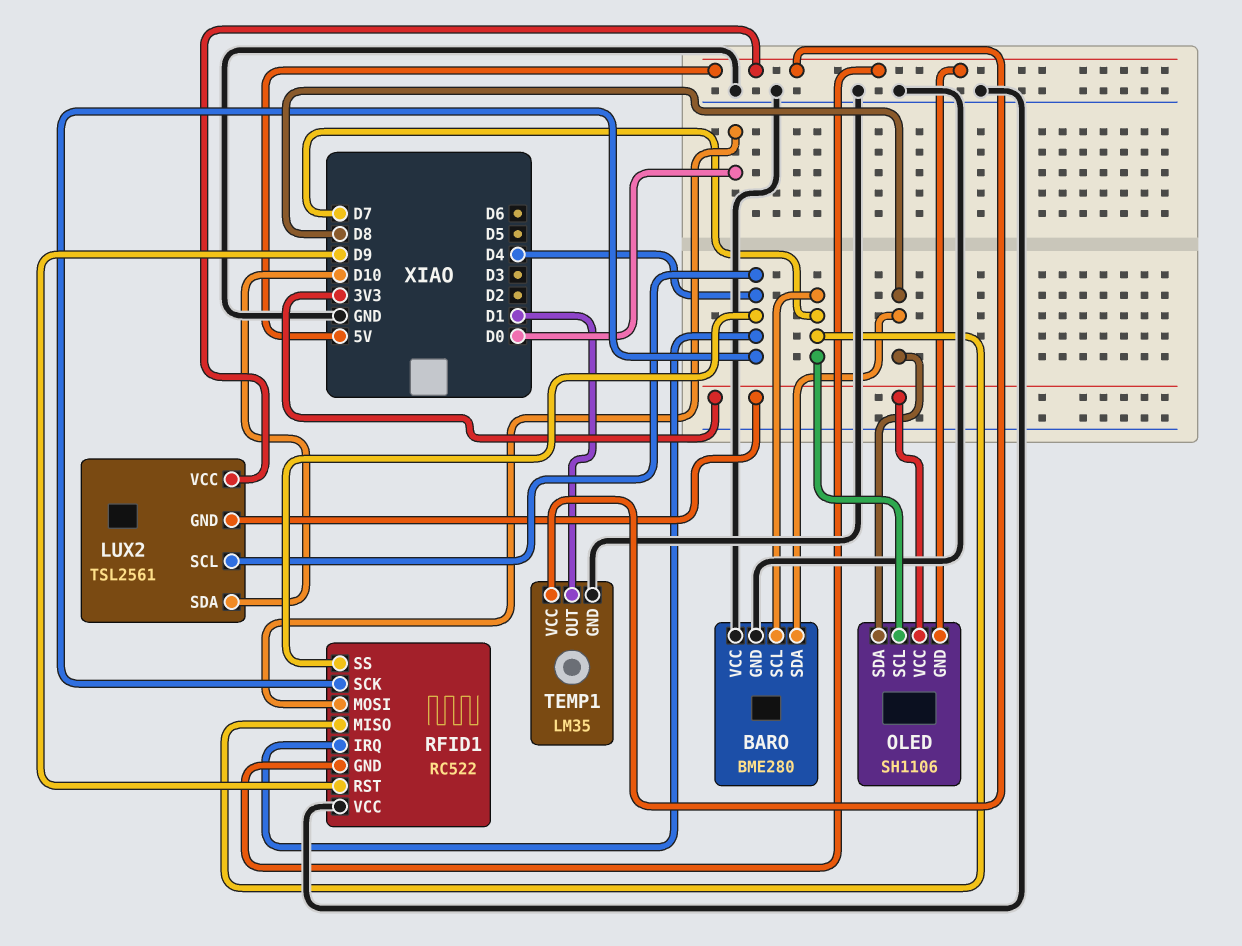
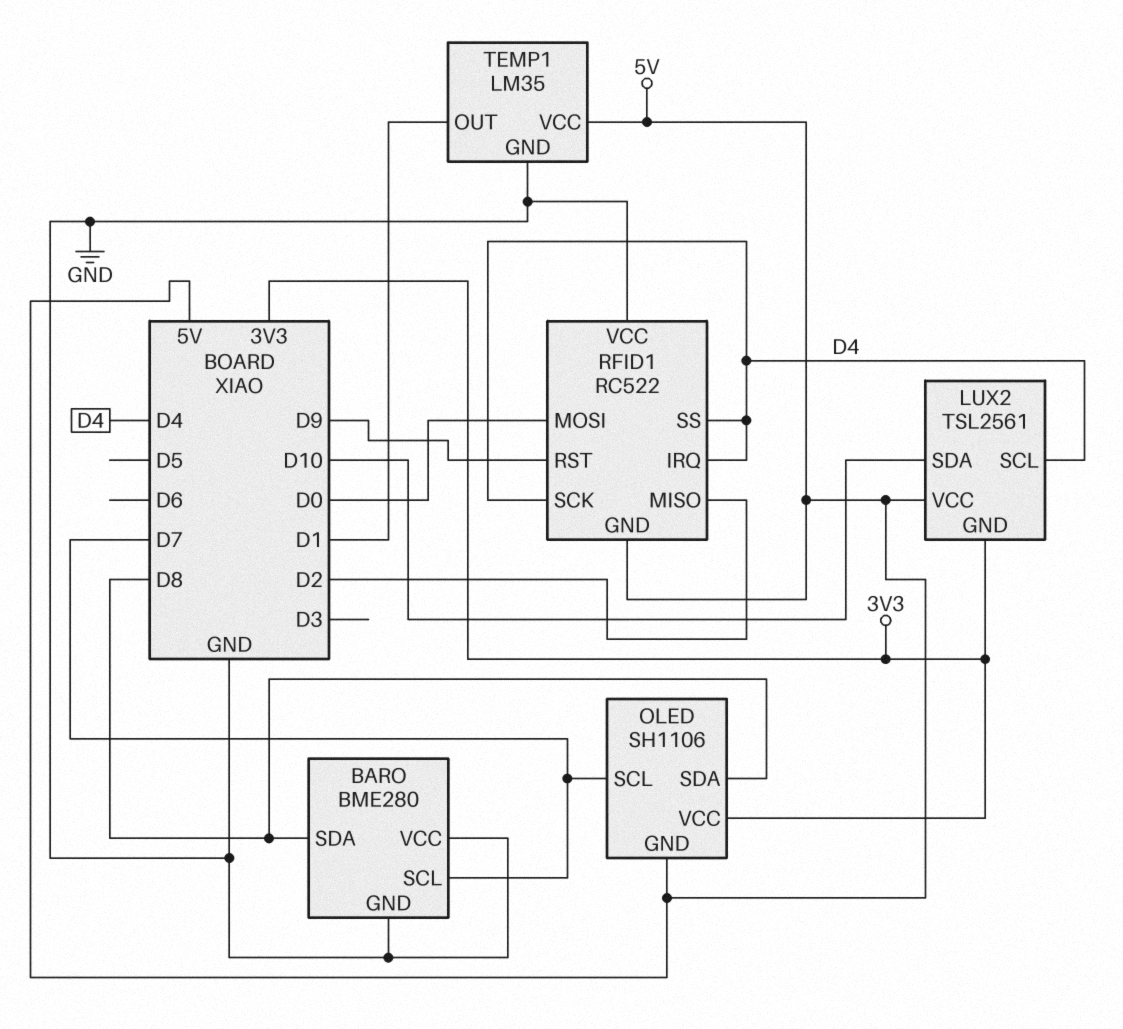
RFID1 pin MISO: D7 -> D2

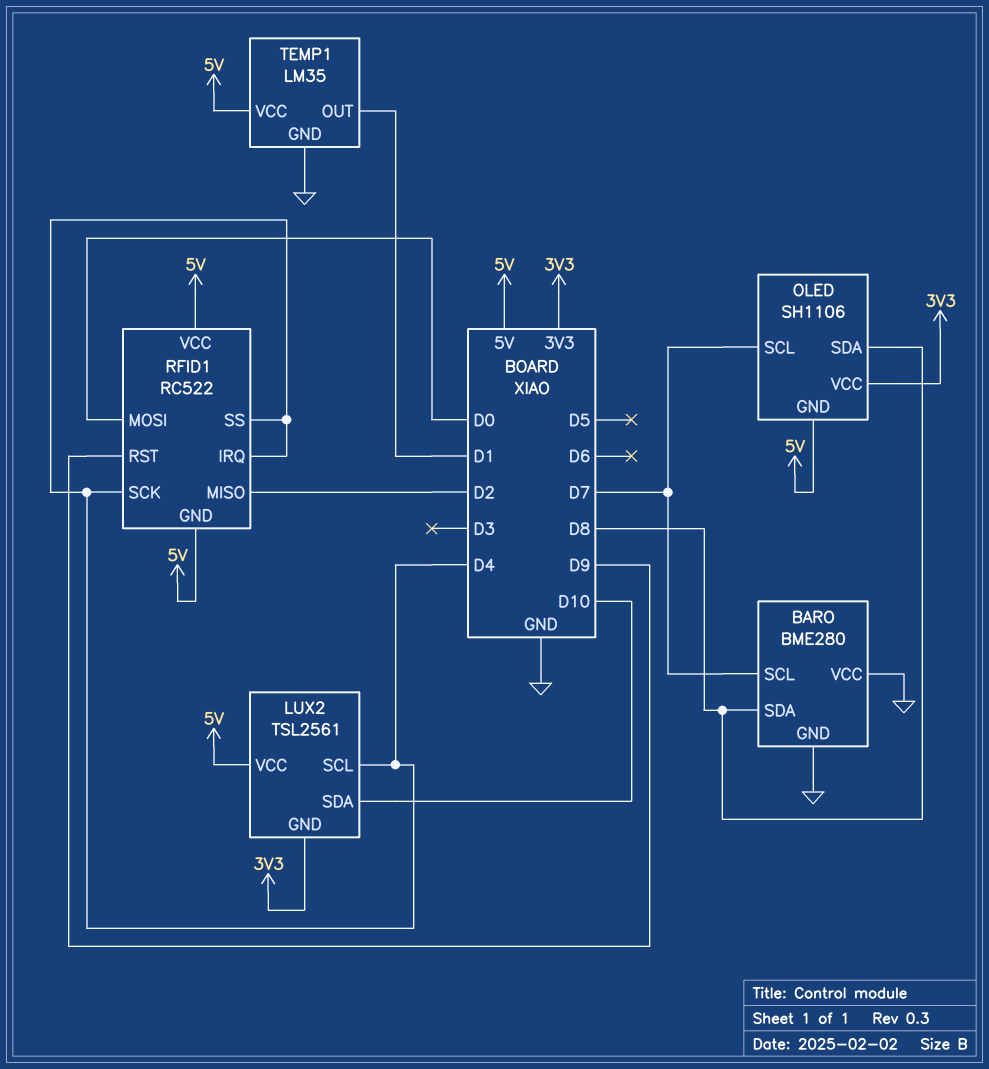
RFID1 pin VCC: GND -> 5V

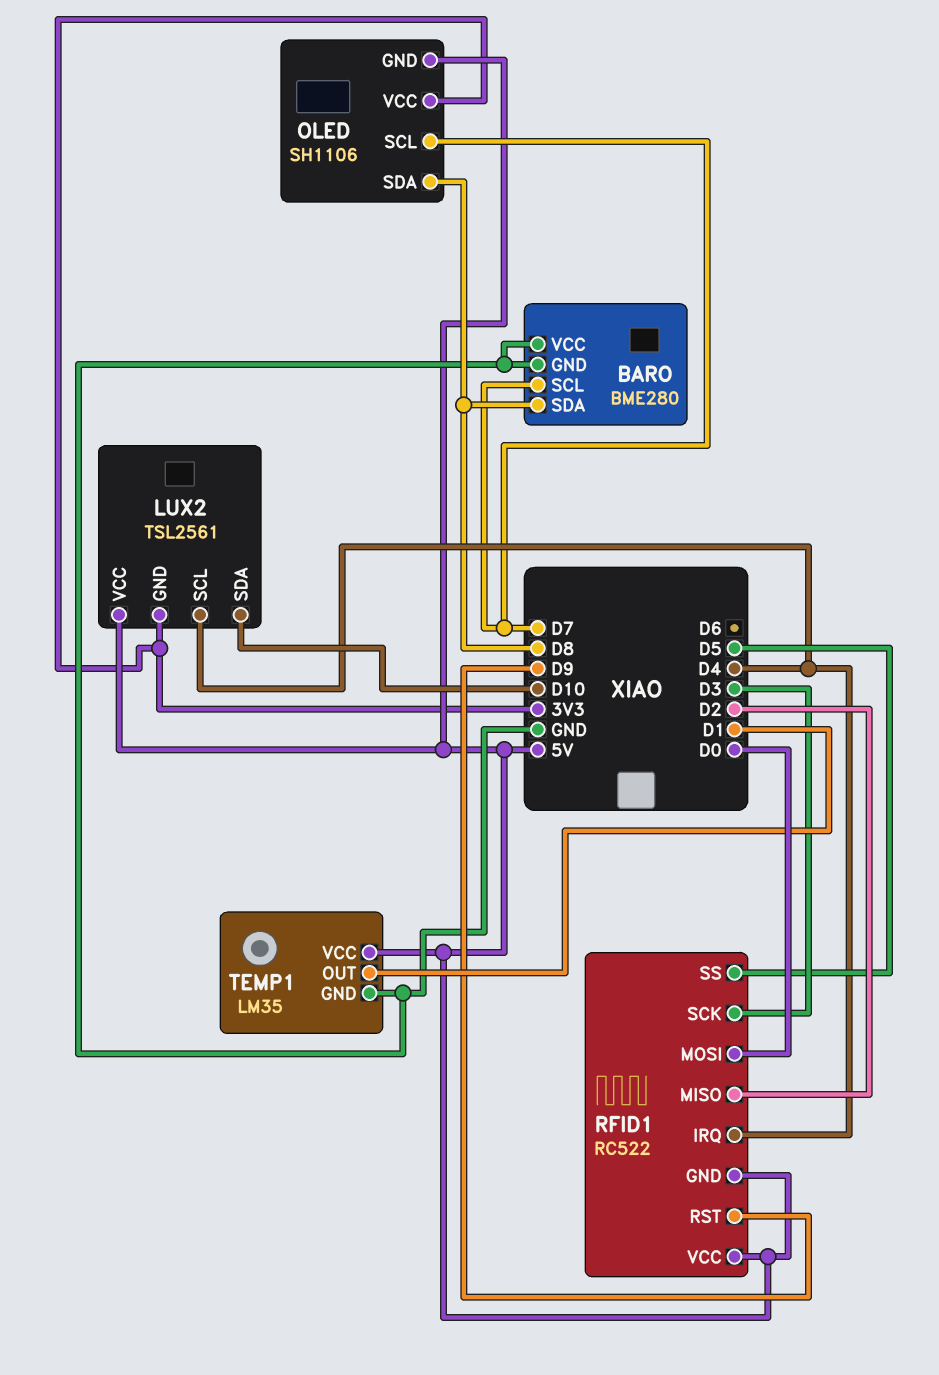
RFID1 pin SCK: D4 -> D3
RFID1 pin SS: D4 -> D5

